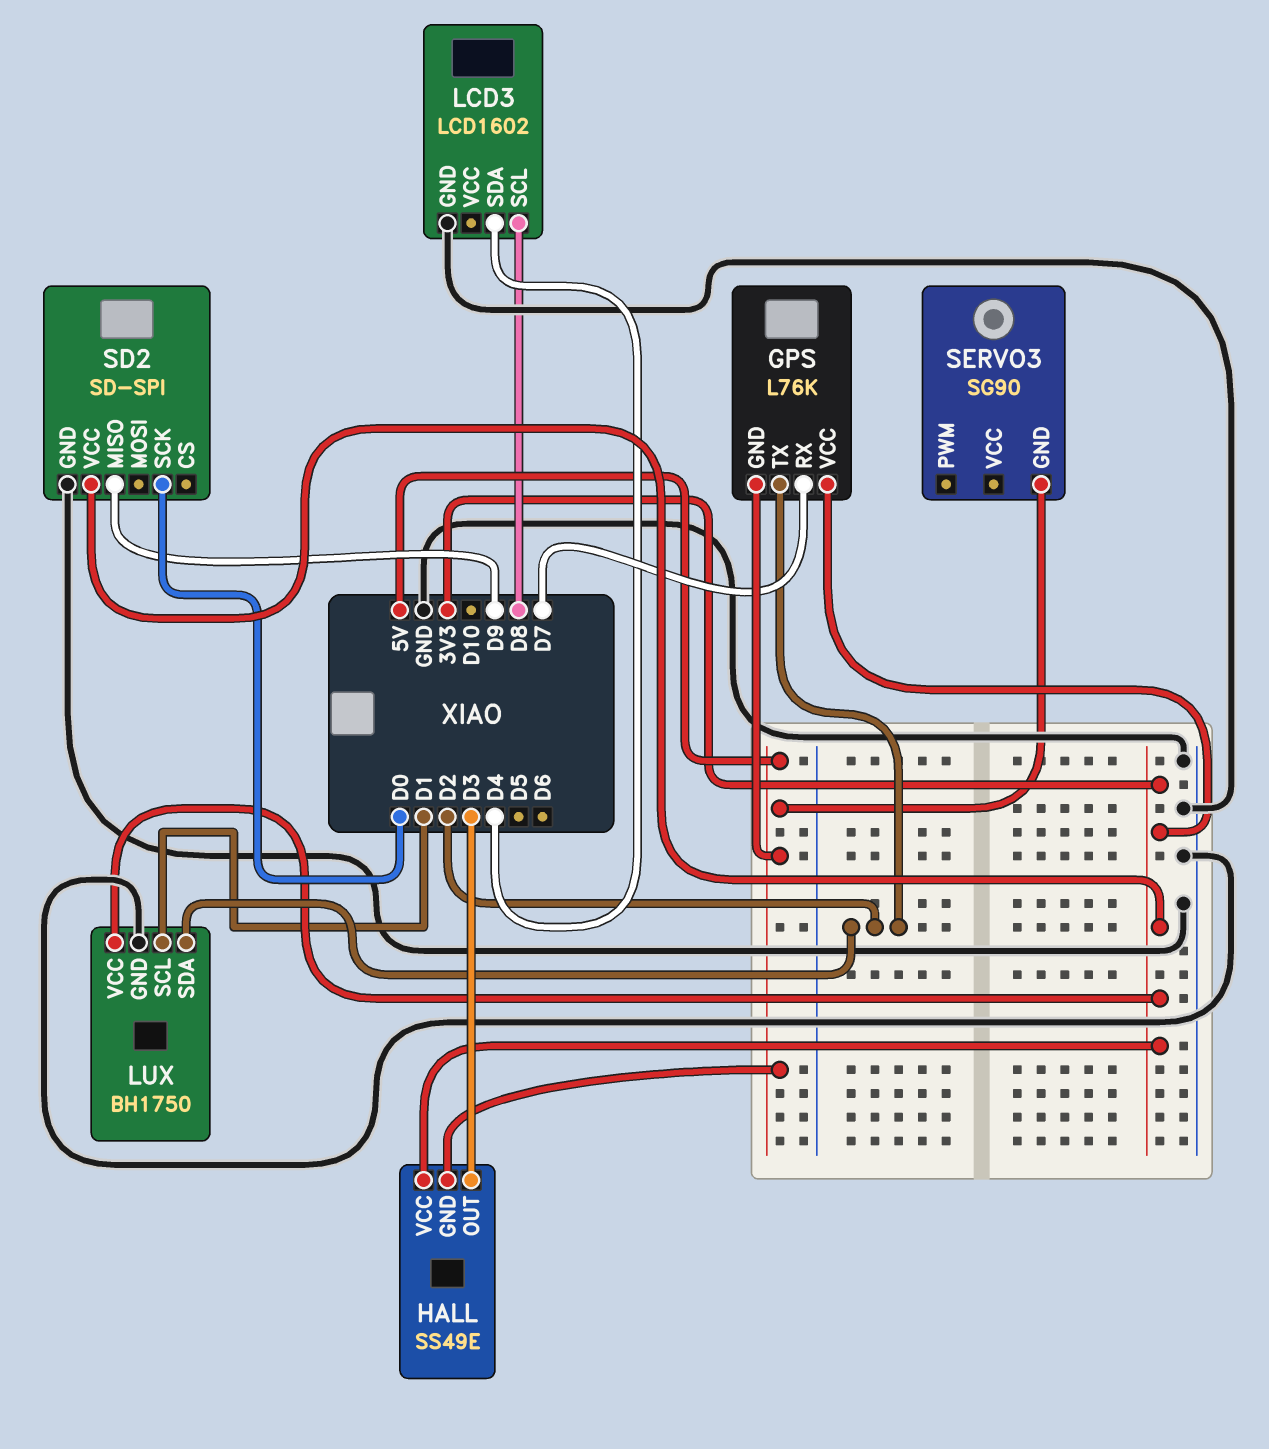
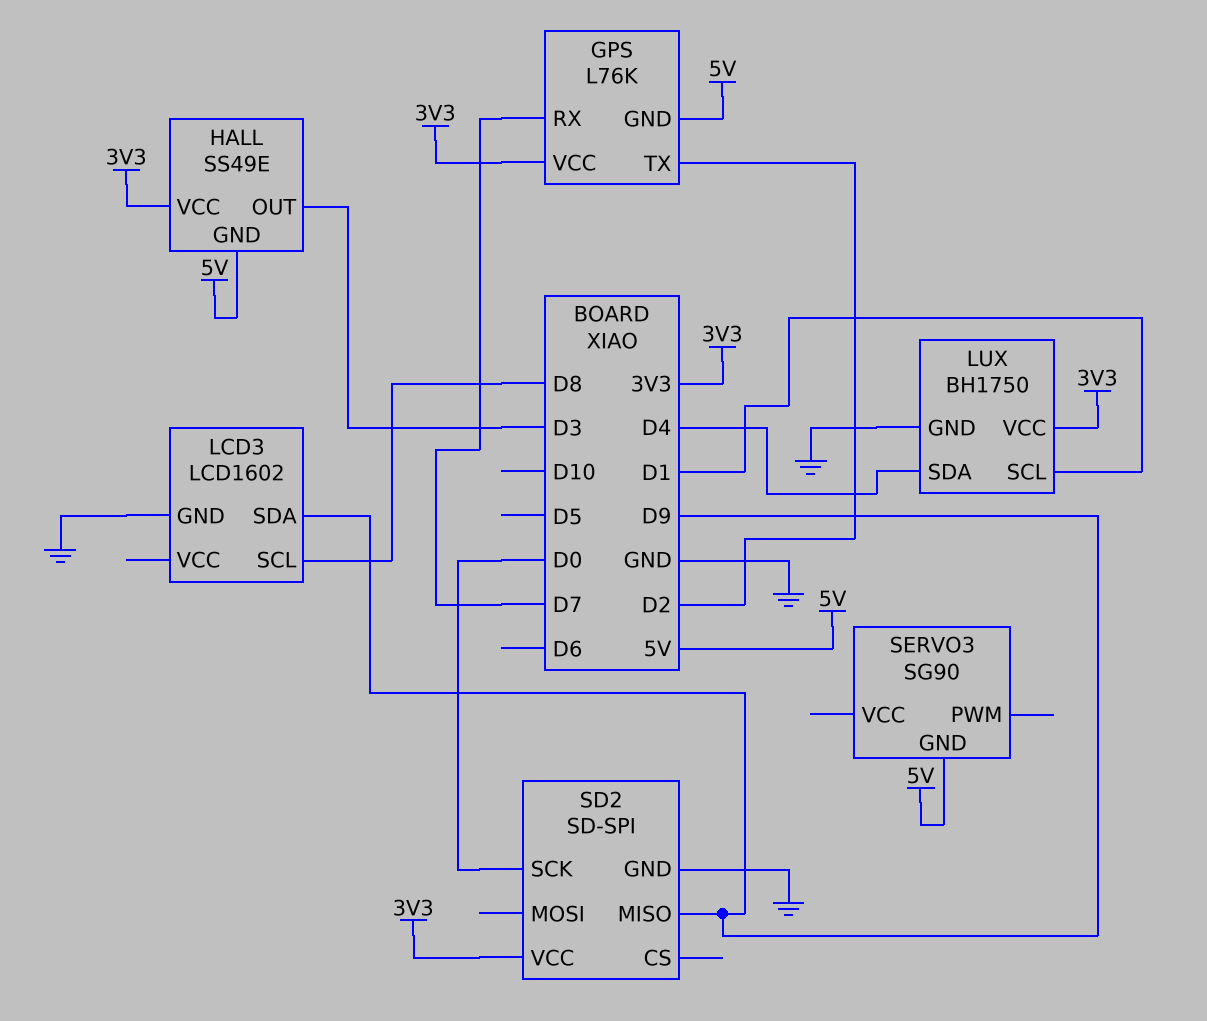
LCD3 pin SDA: D4 -> D9
LUX pin SDA: D2 -> D4

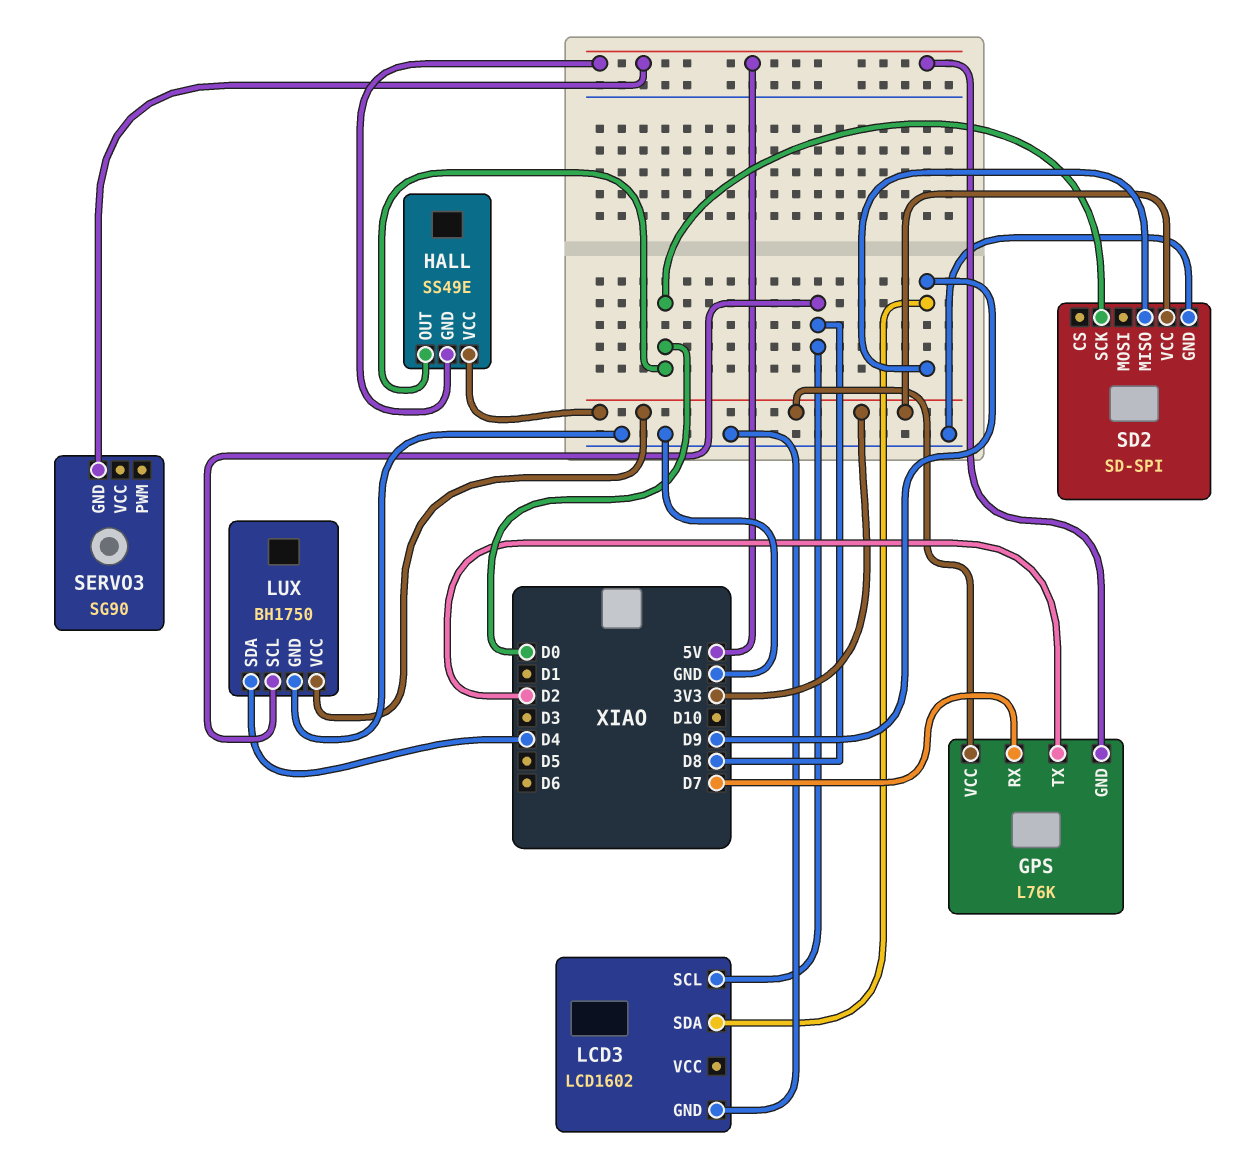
HALL pin OUT: D3 -> D0
LUX pin SCL: D1 -> D8

